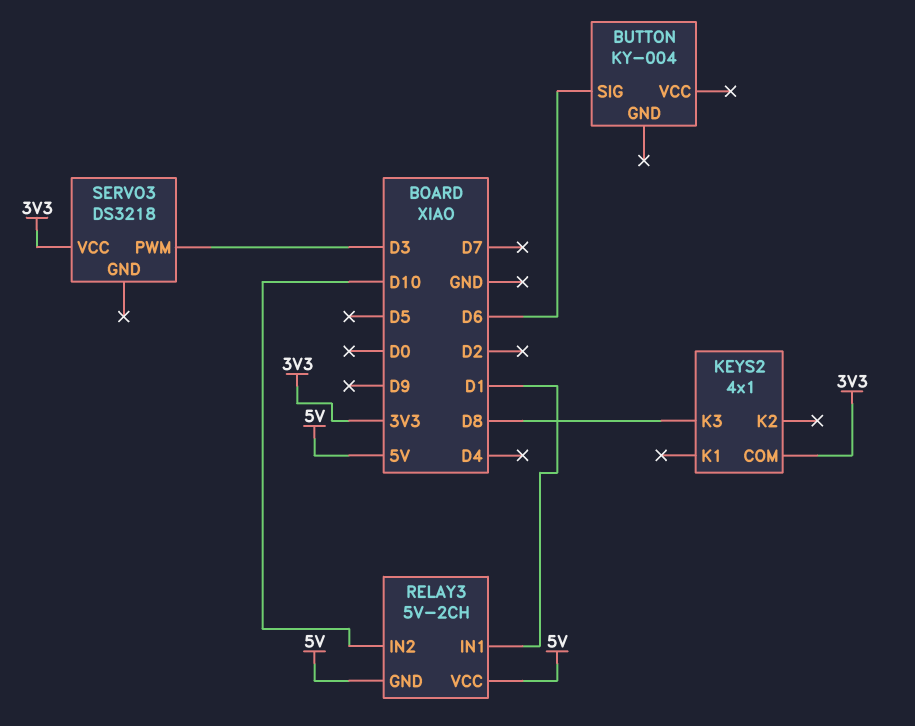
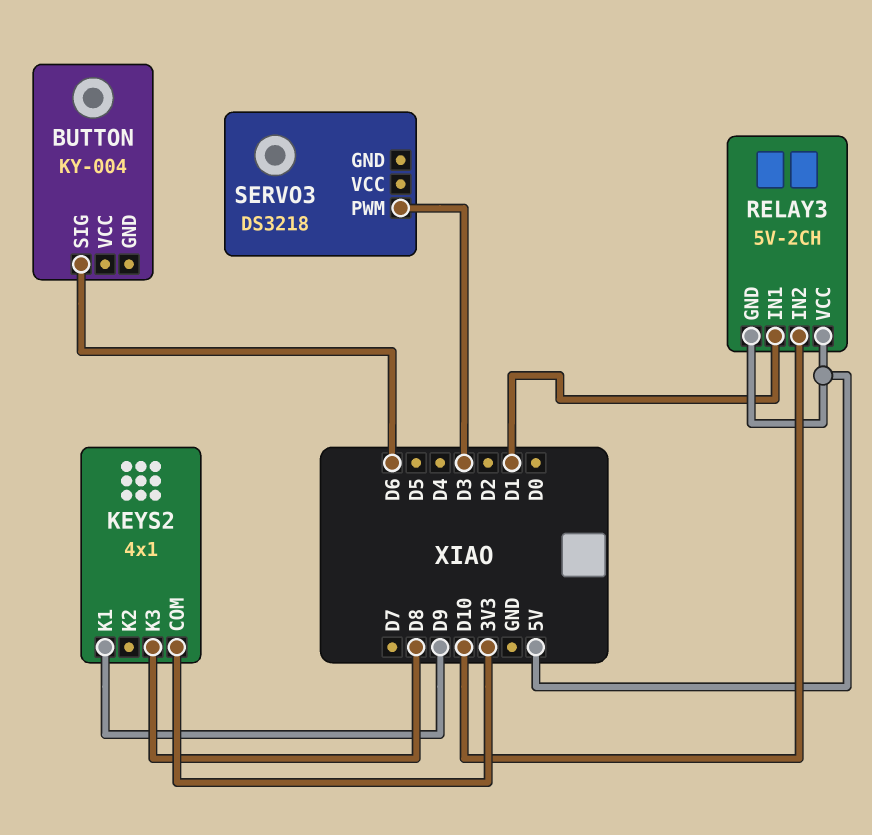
KEYS2 pin K1: none -> D9
SERVO3 pin VCC: 3V3 -> none

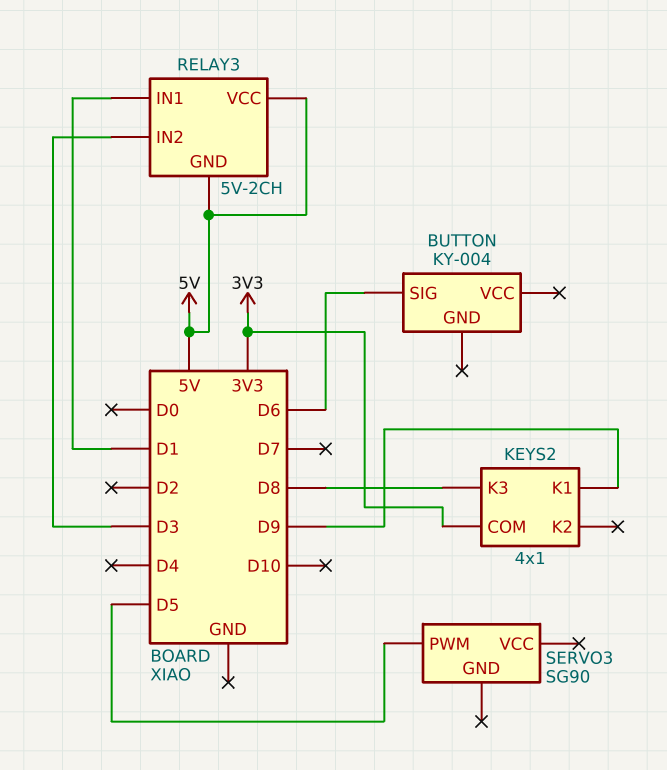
RELAY3 pin IN2: D10 -> D3
SERVO3: DS3218 -> SG90
SERVO3 pin PWM: D3 -> D5

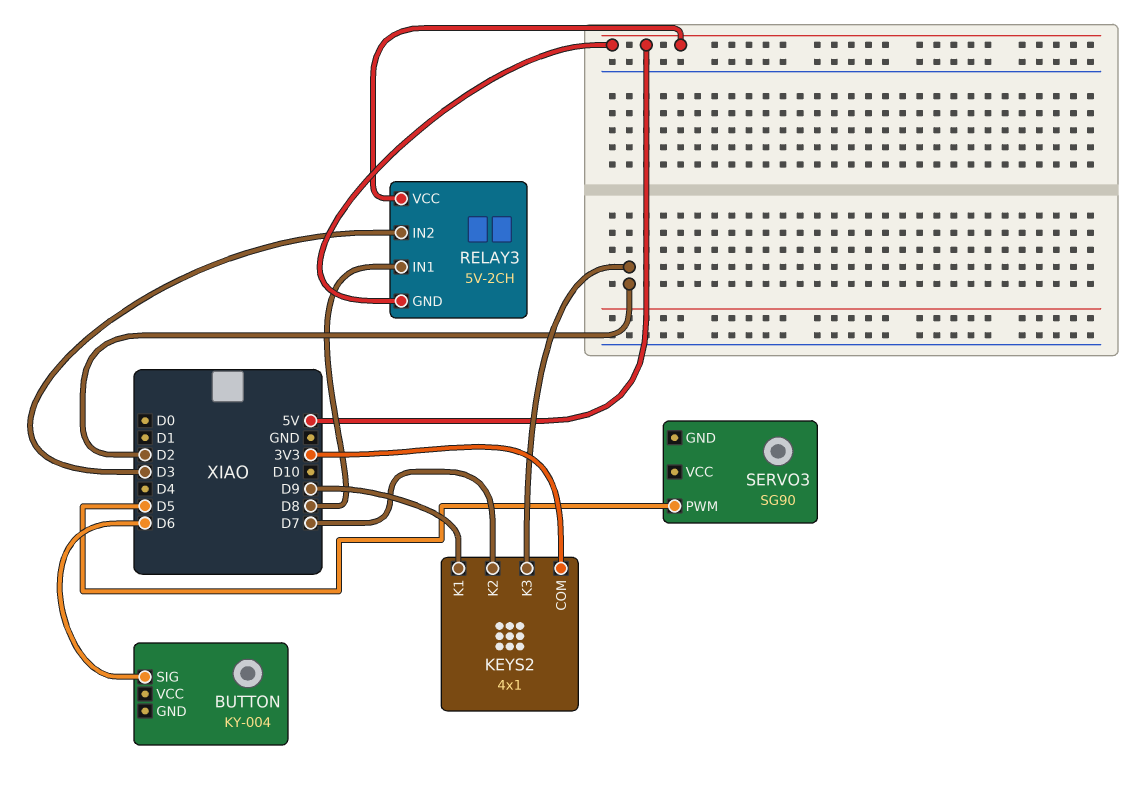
KEYS2 pin K2: none -> D7
KEYS2 pin K3: D8 -> D2
RELAY3 pin IN1: D1 -> D8

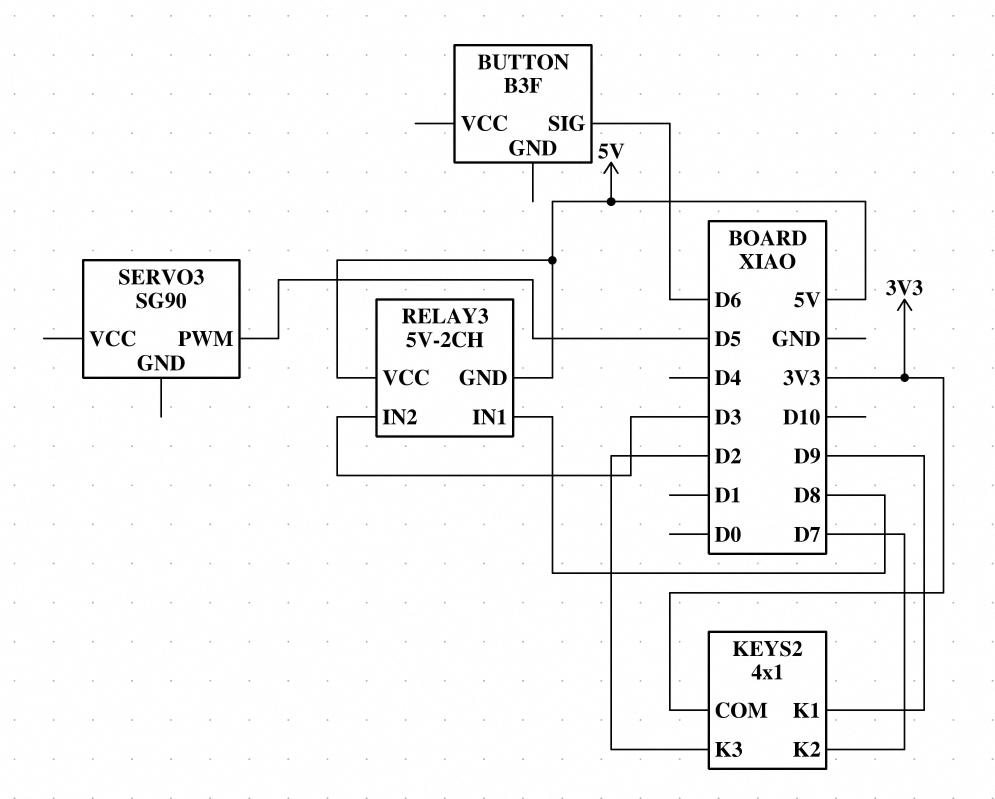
BUTTON: KY-004 -> B3F

